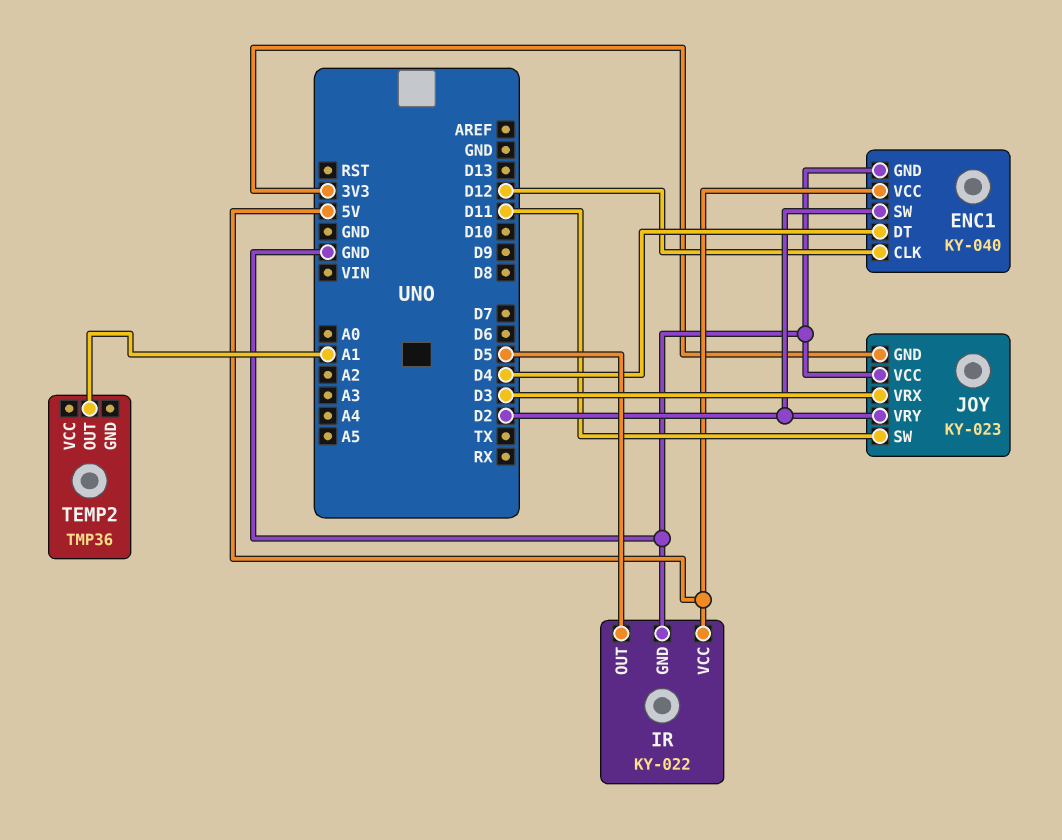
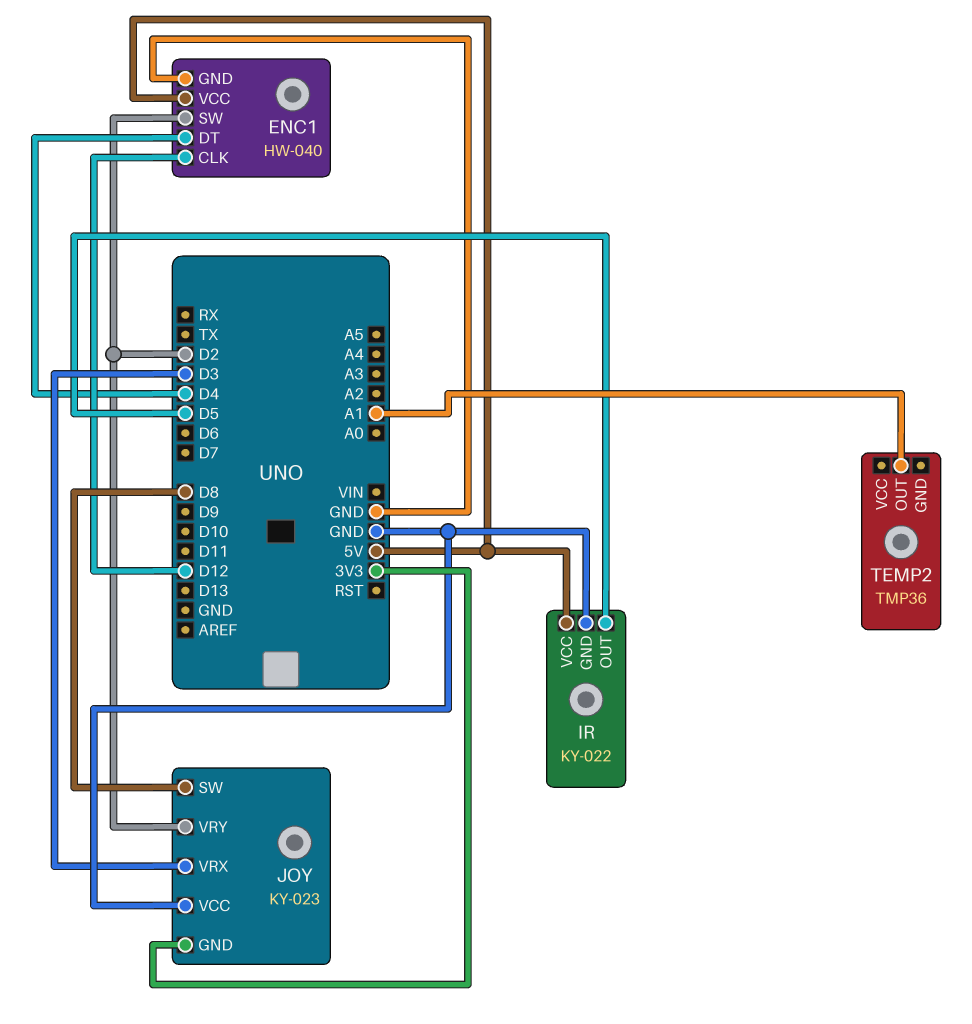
ENC1: KY-040 -> HW-040
JOY pin SW: D11 -> D8

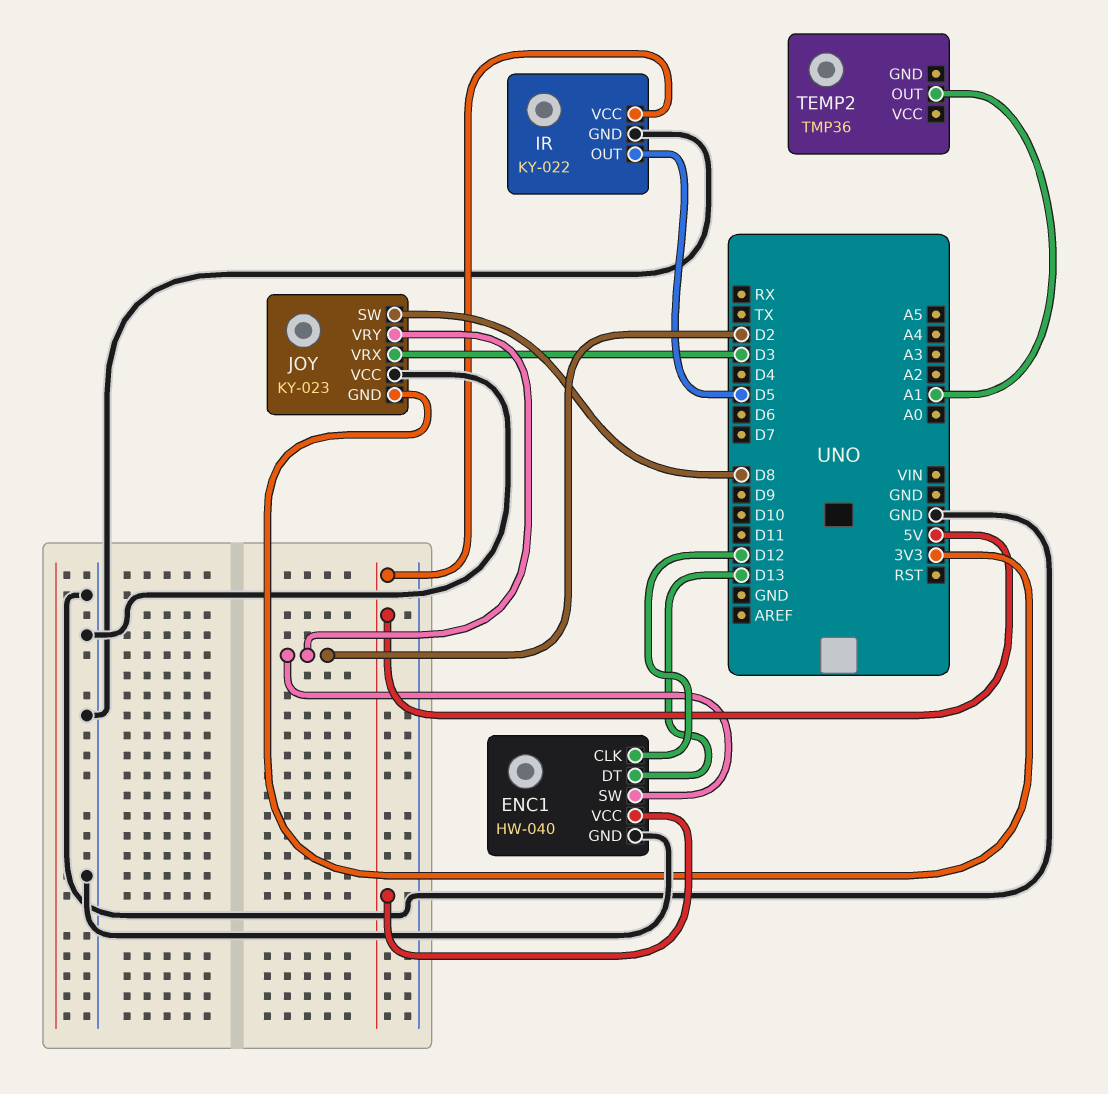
ENC1 pin DT: D4 -> D13

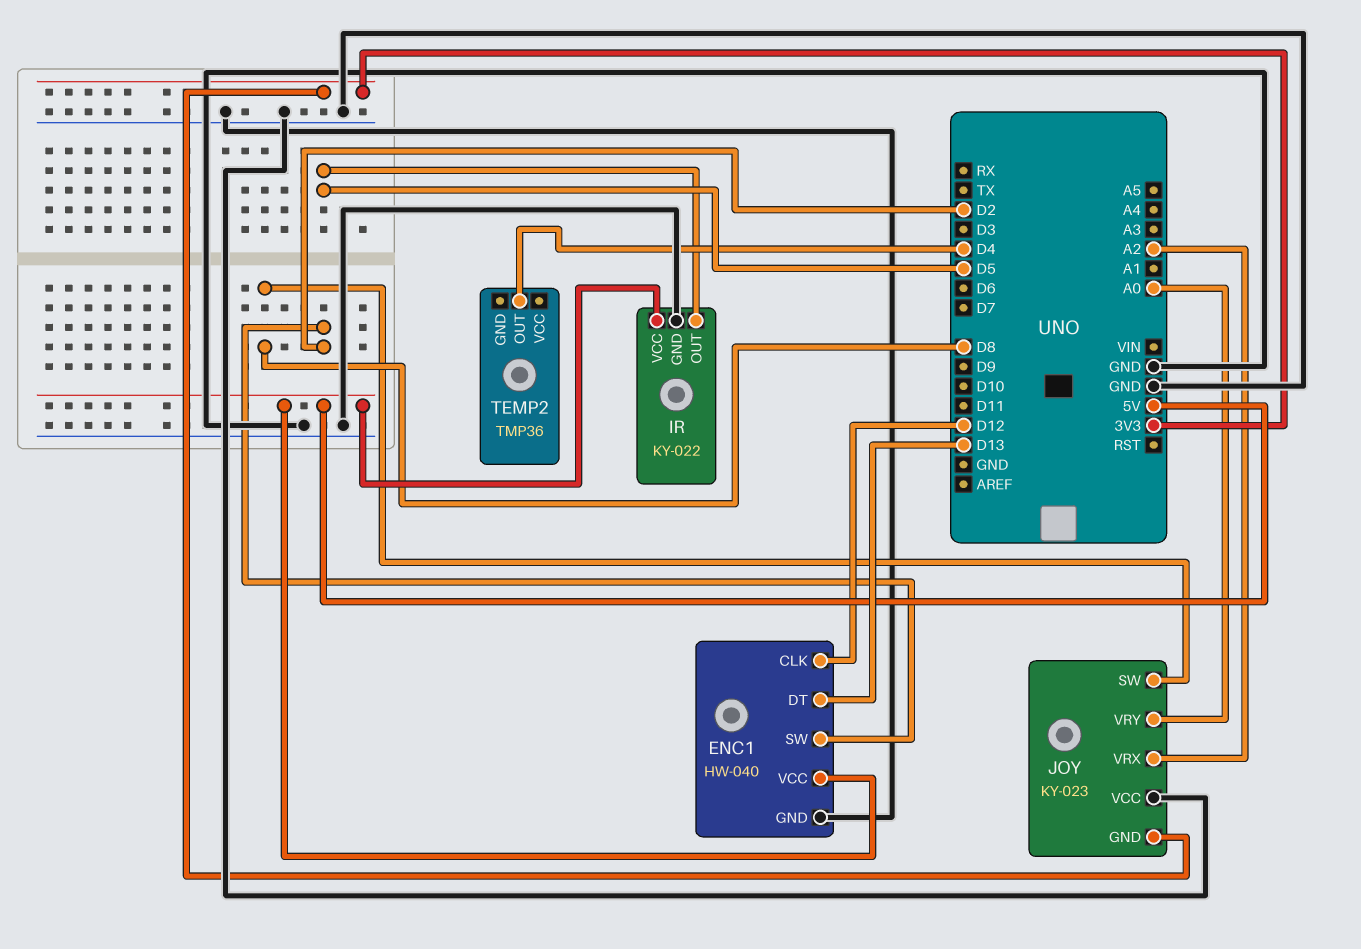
JOY pin VRX: D3 -> A2
JOY pin VRY: D2 -> A0
TEMP2 pin OUT: A1 -> D4

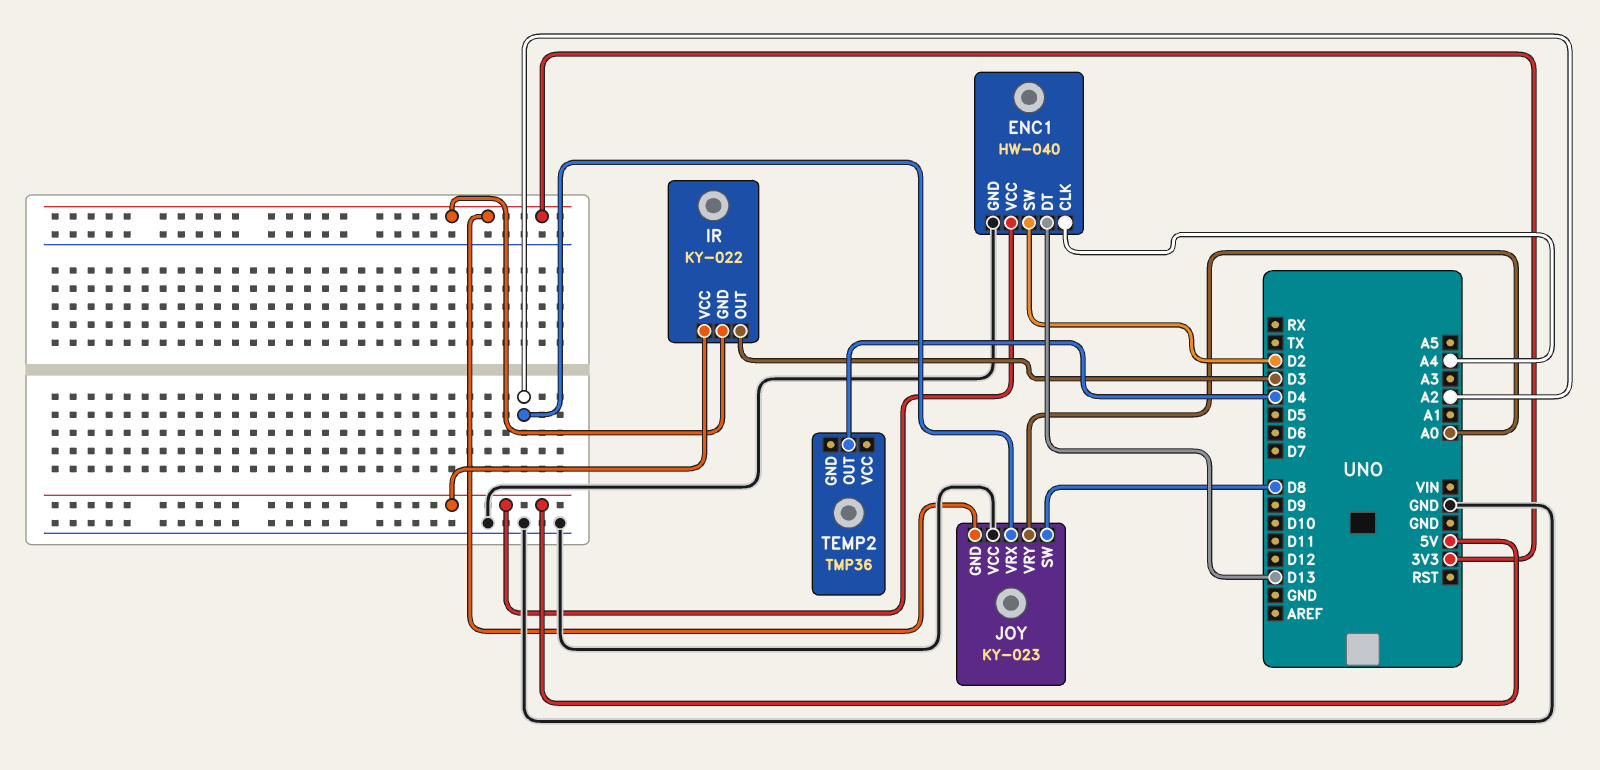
ENC1 pin CLK: D12 -> A4
IR pin GND: GND -> 3V3
IR pin OUT: D5 -> D3

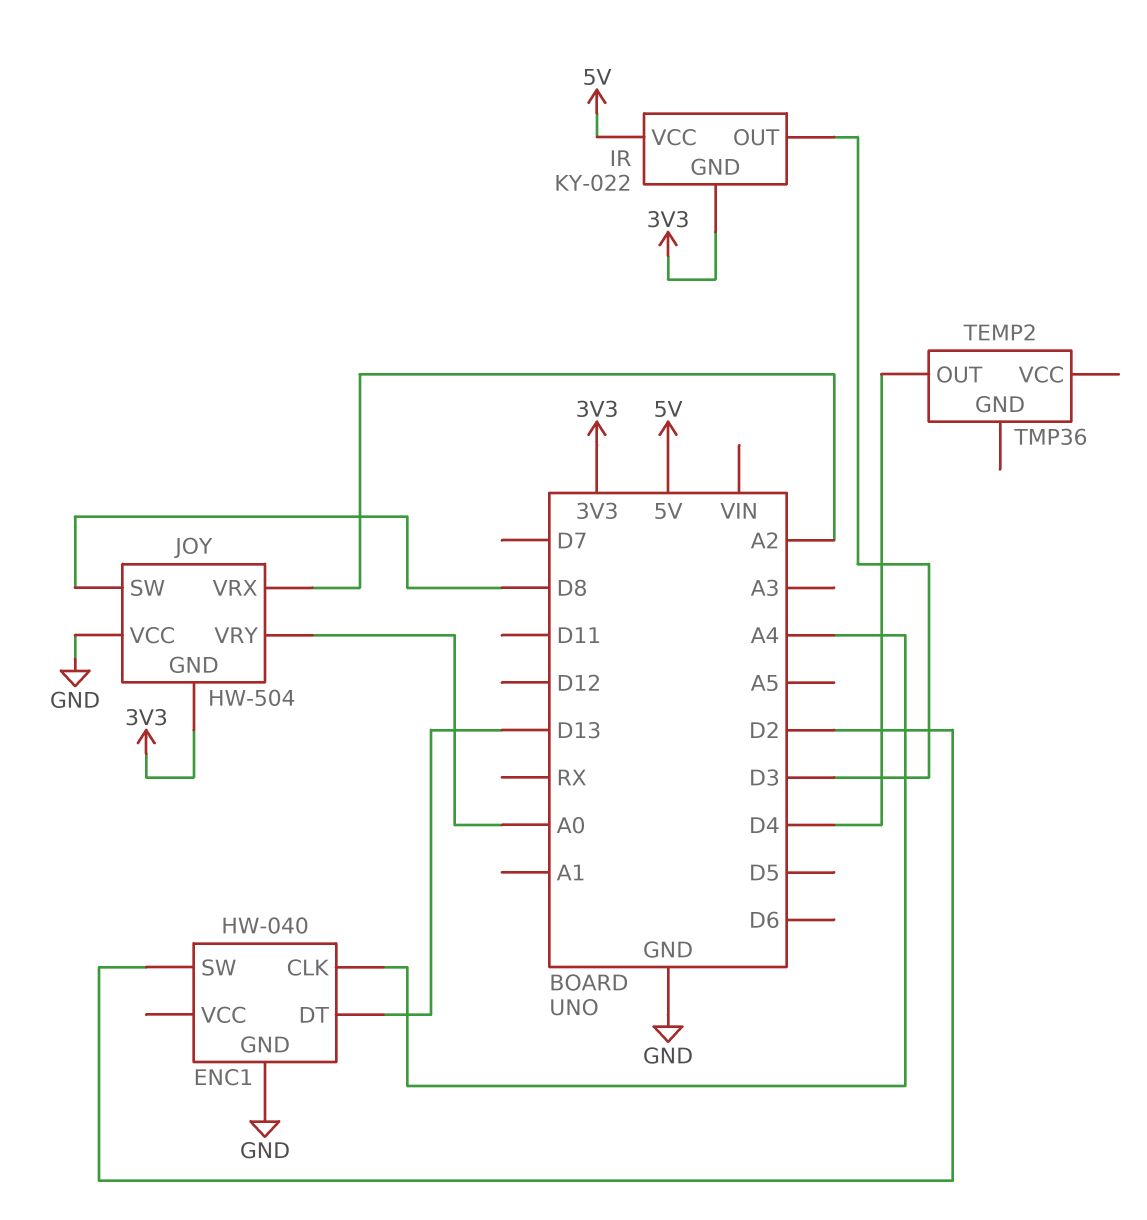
ENC1 pin VCC: 5V -> none
JOY: KY-023 -> HW-504

